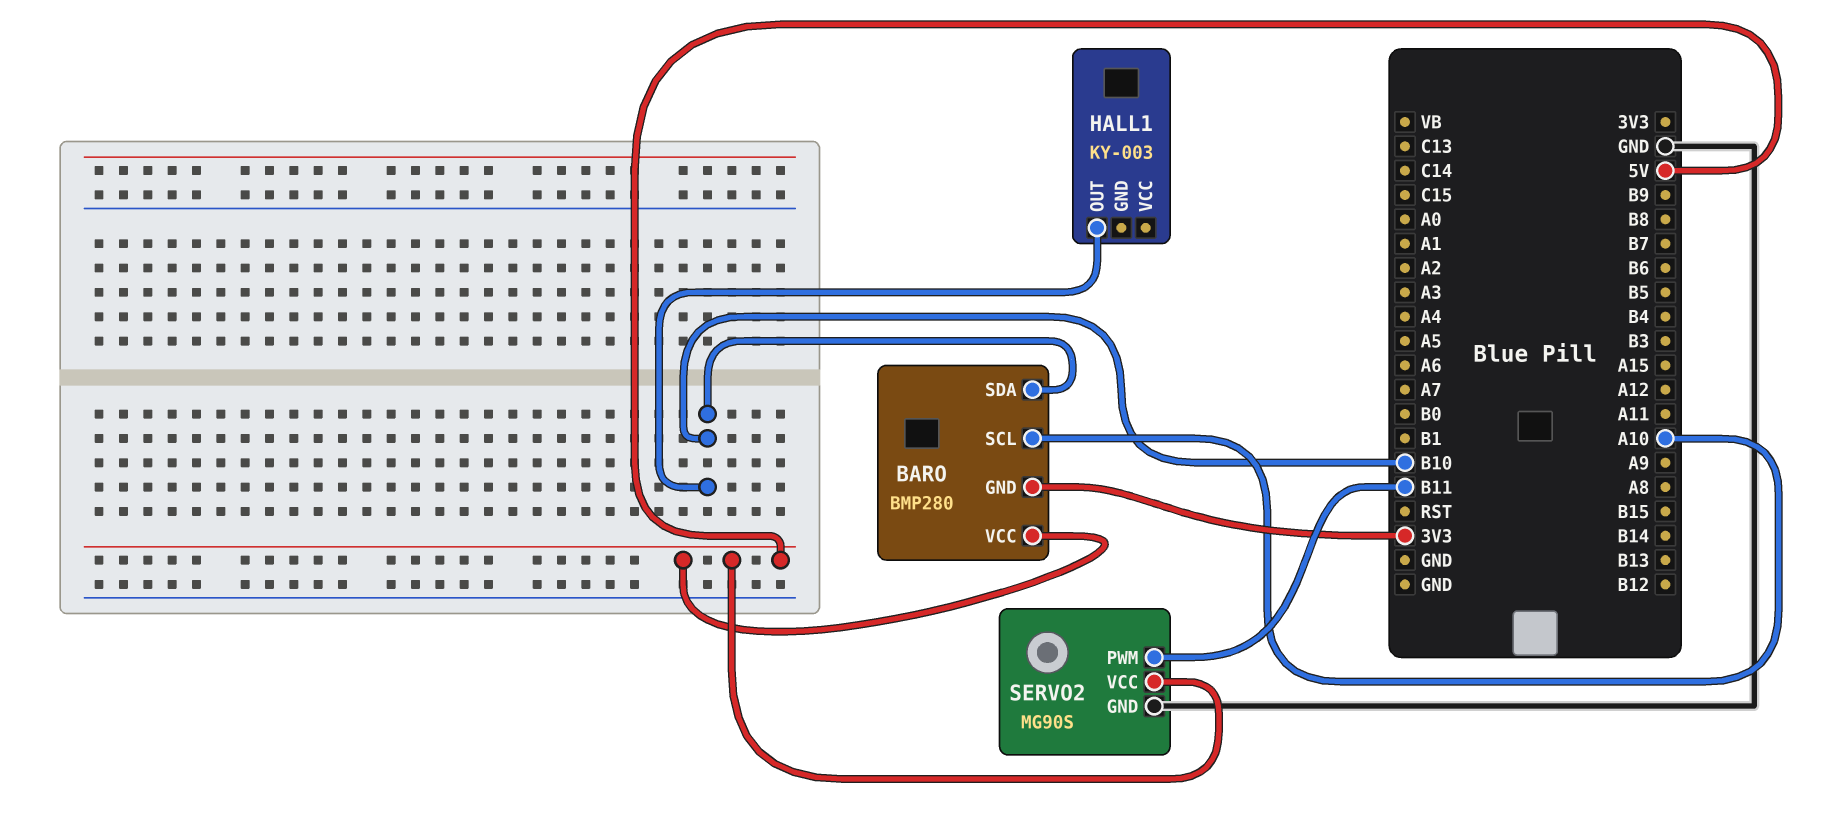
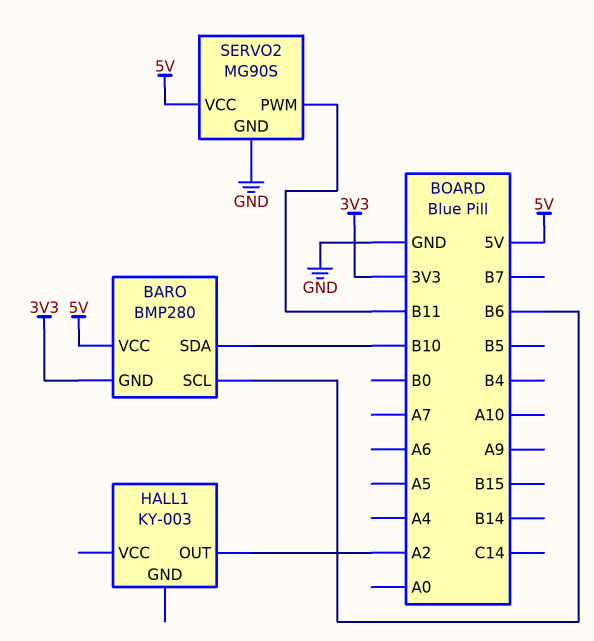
BARO pin SCL: A10 -> B6
HALL1 pin OUT: B10 -> A2

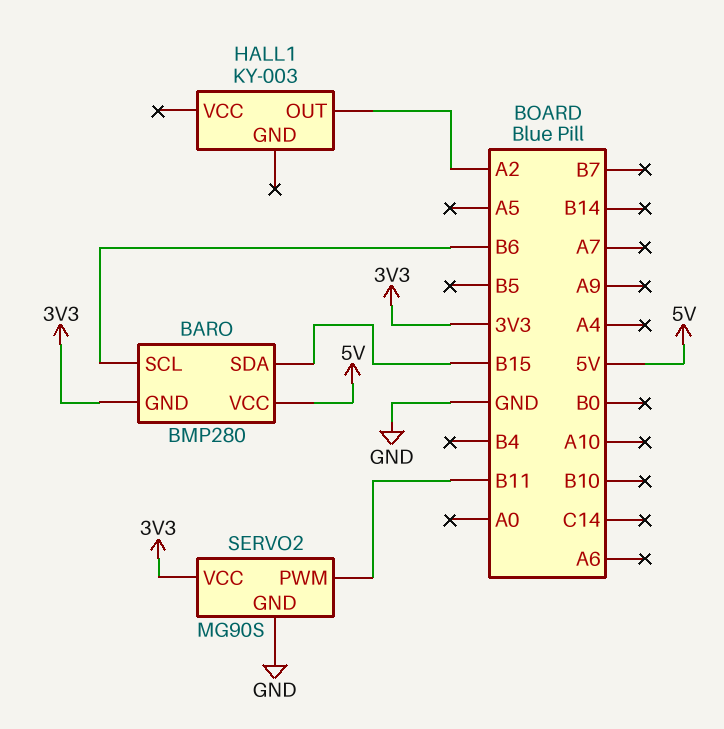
BARO pin SDA: B10 -> B15
SERVO2 pin VCC: 5V -> 3V3

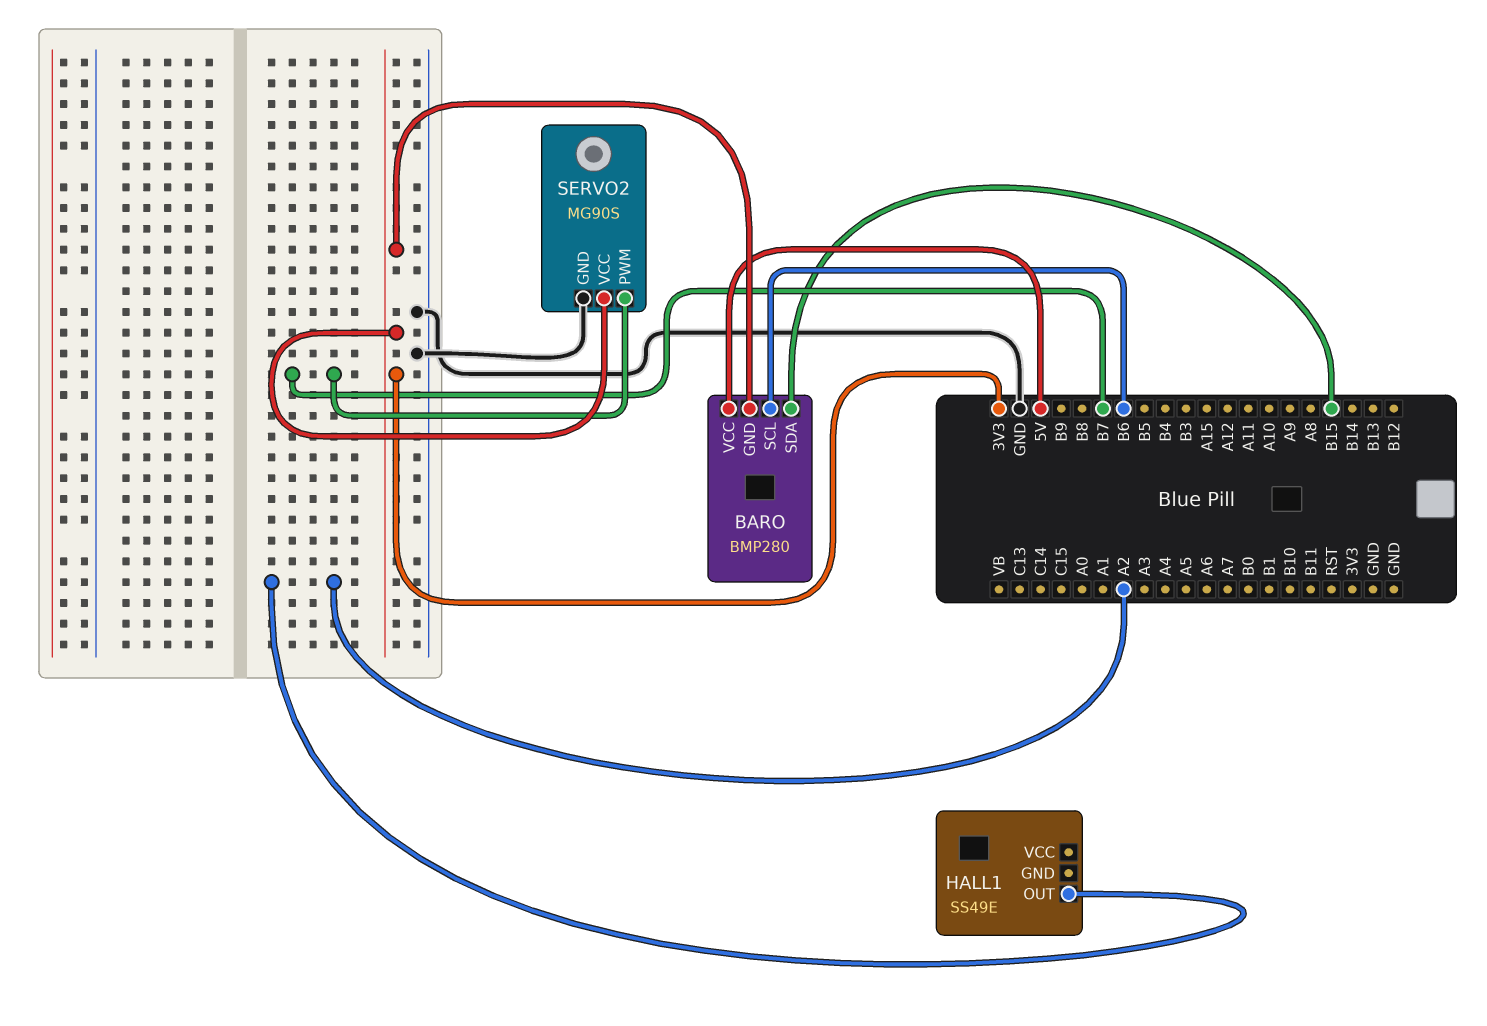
HALL1: KY-003 -> SS49E
SERVO2 pin PWM: B11 -> B7

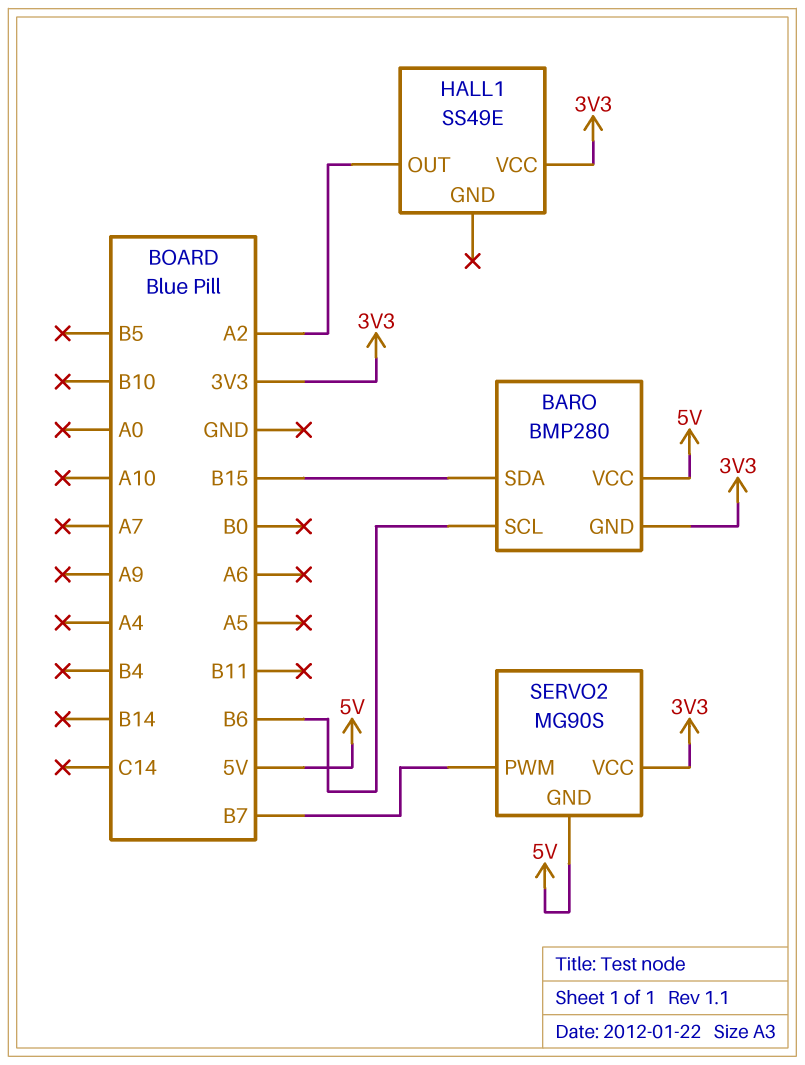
HALL1 pin VCC: none -> 3V3
SERVO2 pin GND: GND -> 5V

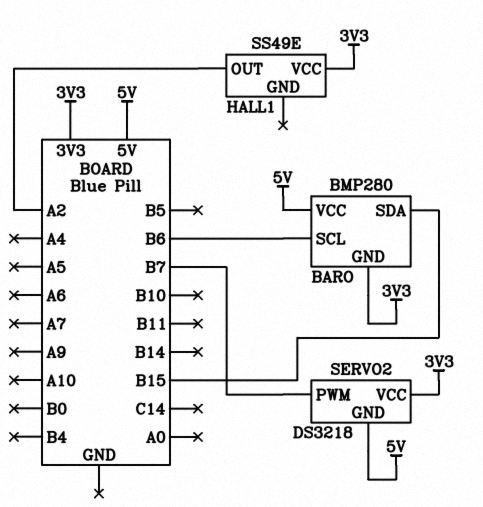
SERVO2: MG90S -> DS3218

